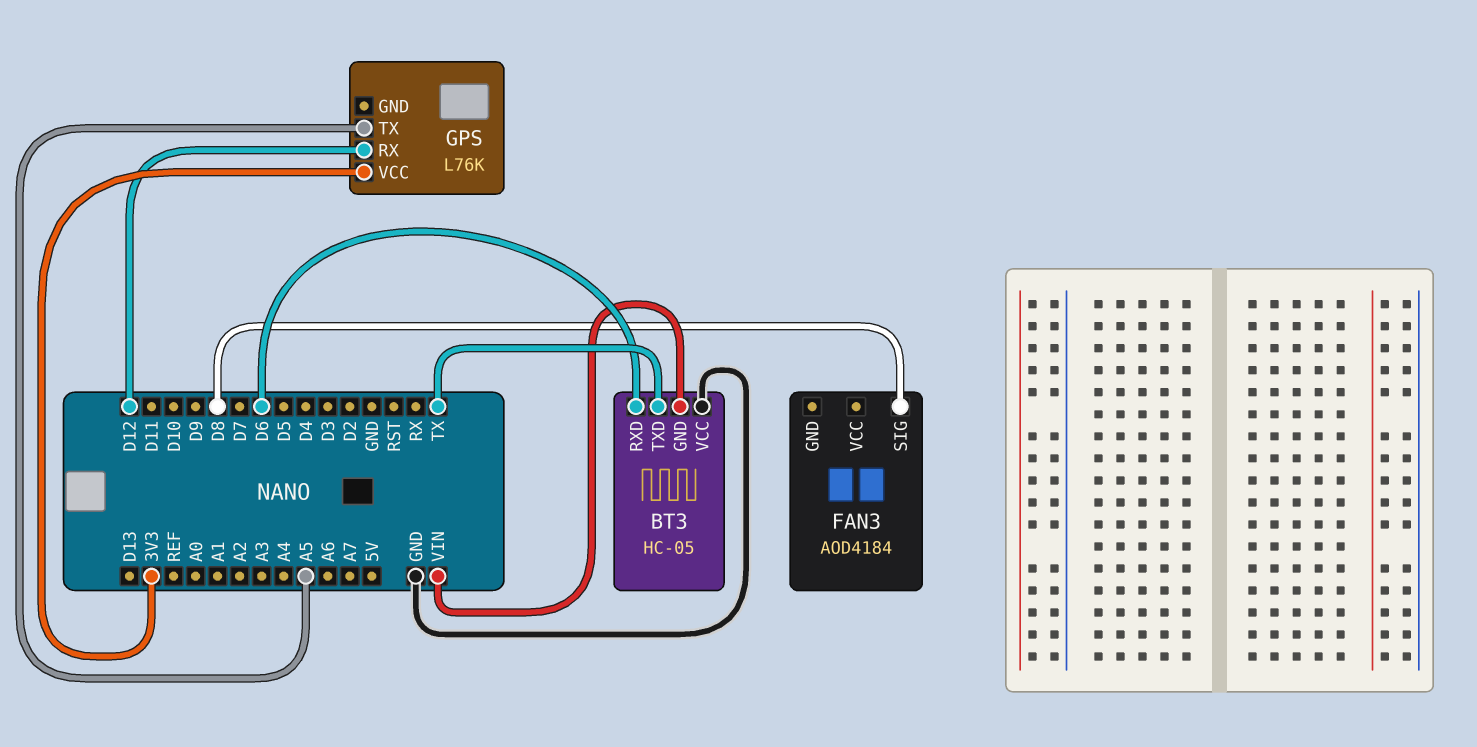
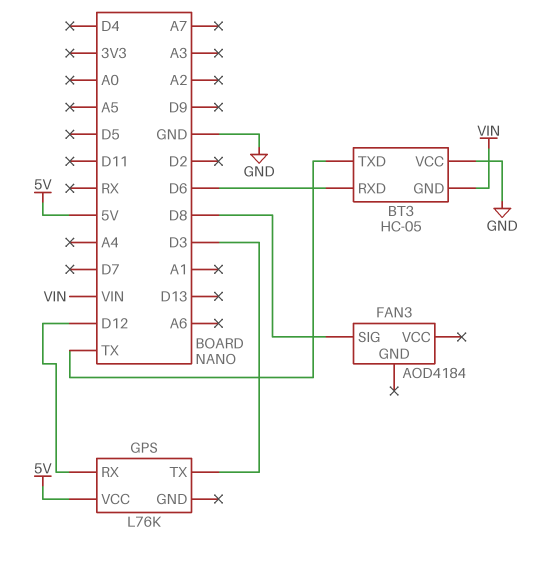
GPS pin TX: A5 -> D3
GPS pin VCC: 3V3 -> 5V

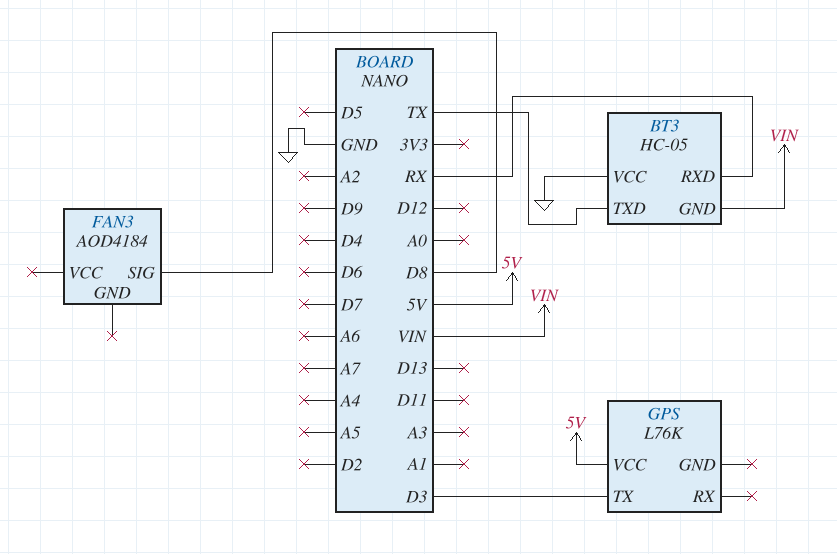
BT3 pin RXD: D6 -> RX
GPS pin RX: D12 -> none

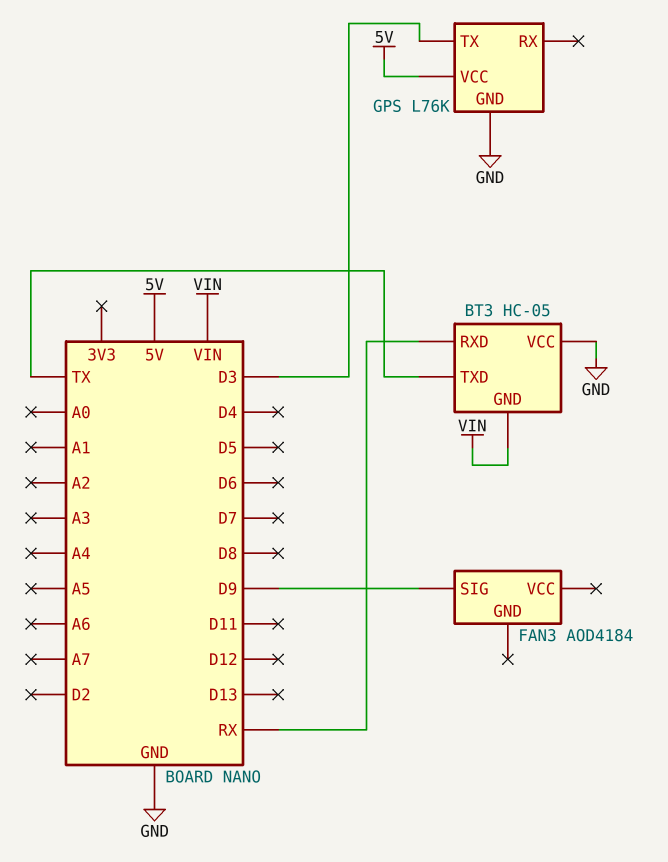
FAN3 pin SIG: D8 -> D9
GPS pin GND: none -> GND

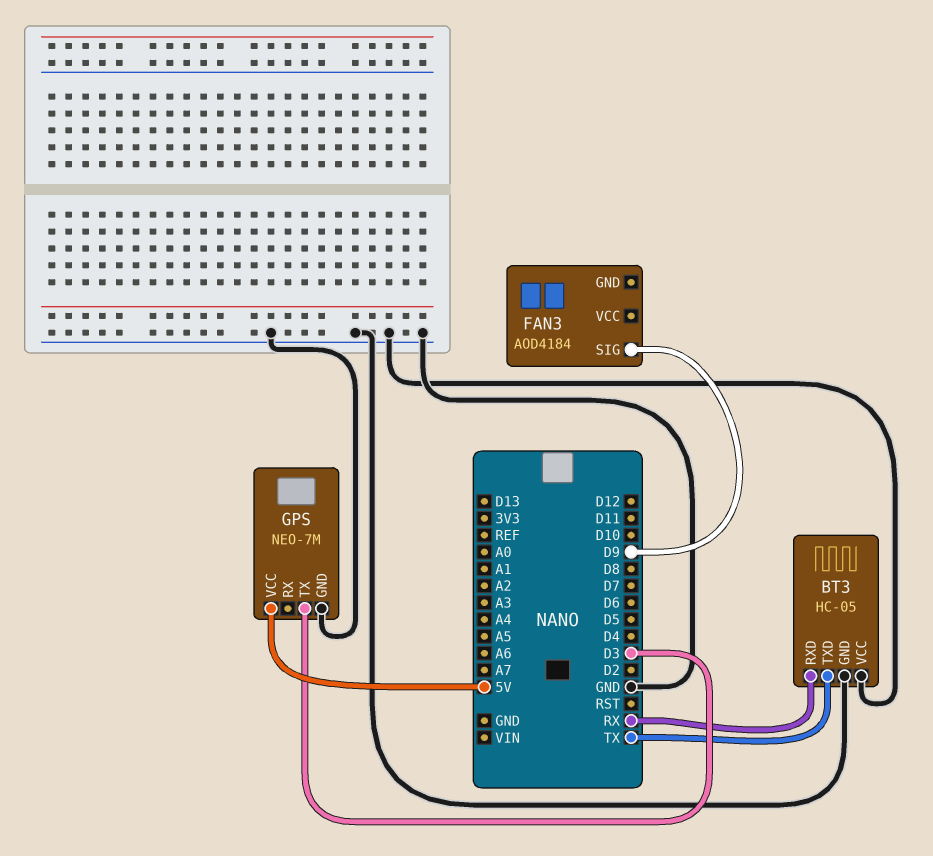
BT3 pin GND: VIN -> GND
GPS: L76K -> NEO-7M

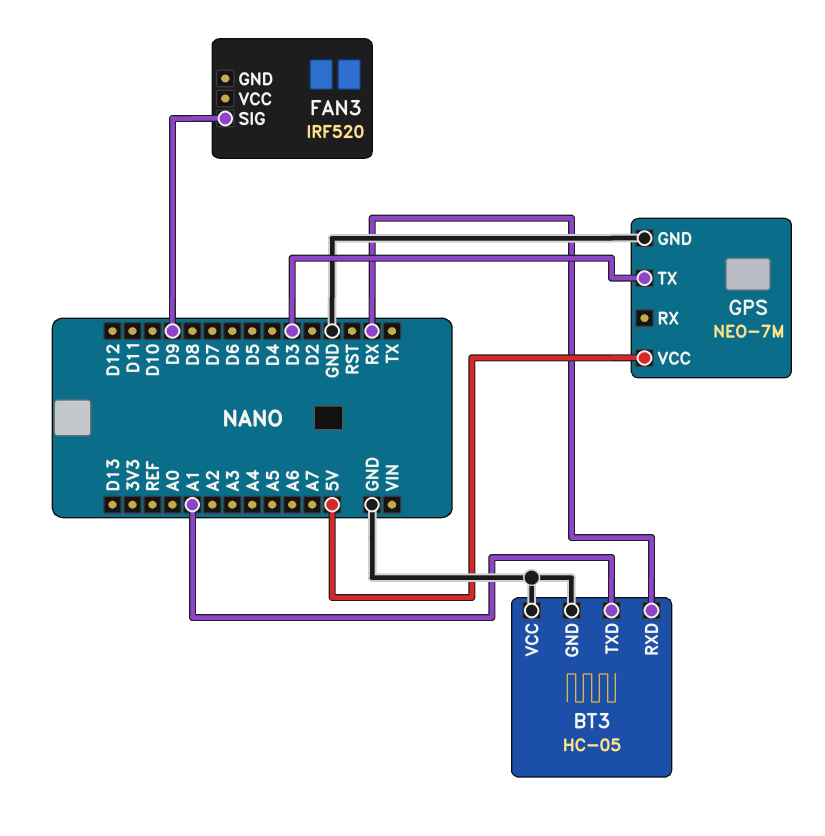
BT3 pin TXD: TX -> A1
FAN3: AOD4184 -> IRF520

